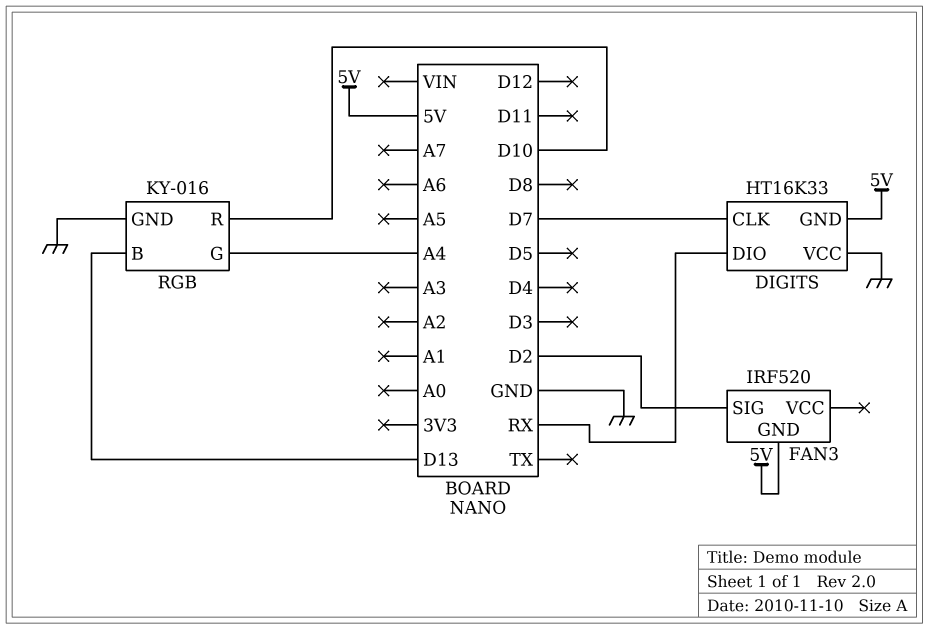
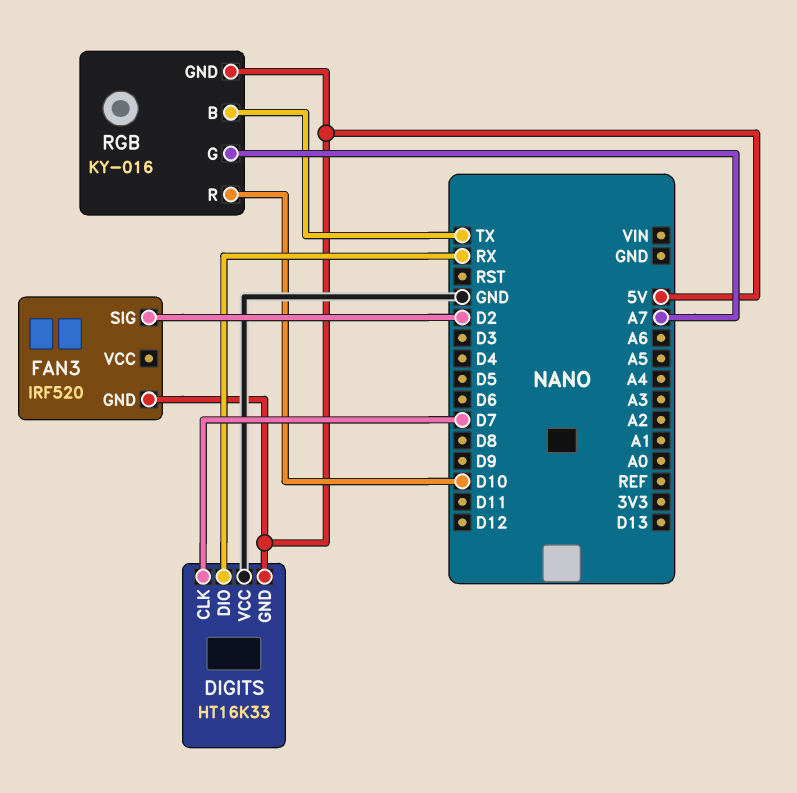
RGB pin B: D13 -> TX
RGB pin G: A4 -> A7
RGB pin GND: GND -> 5V

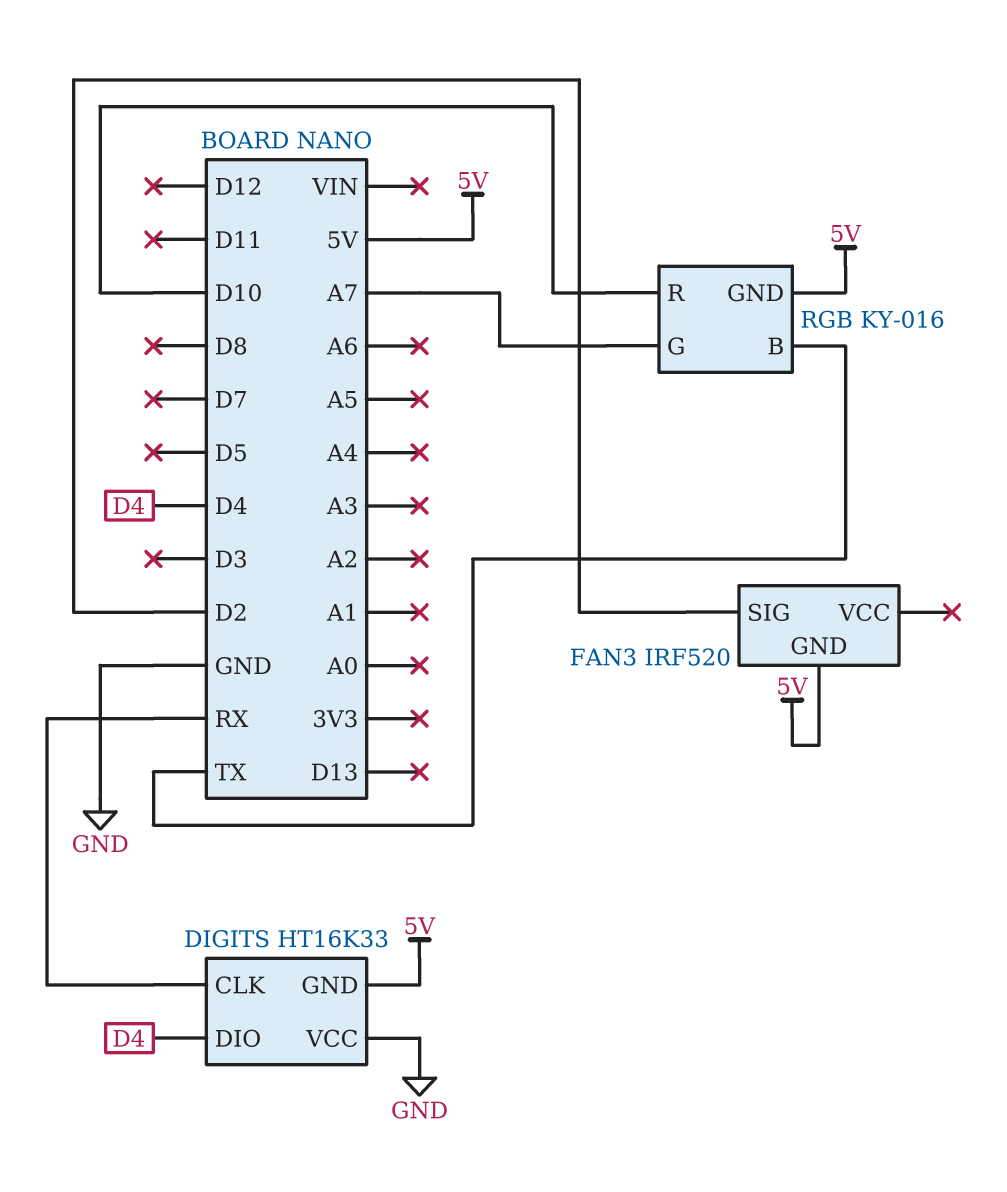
DIGITS pin CLK: D7 -> RX
DIGITS pin DIO: RX -> D4

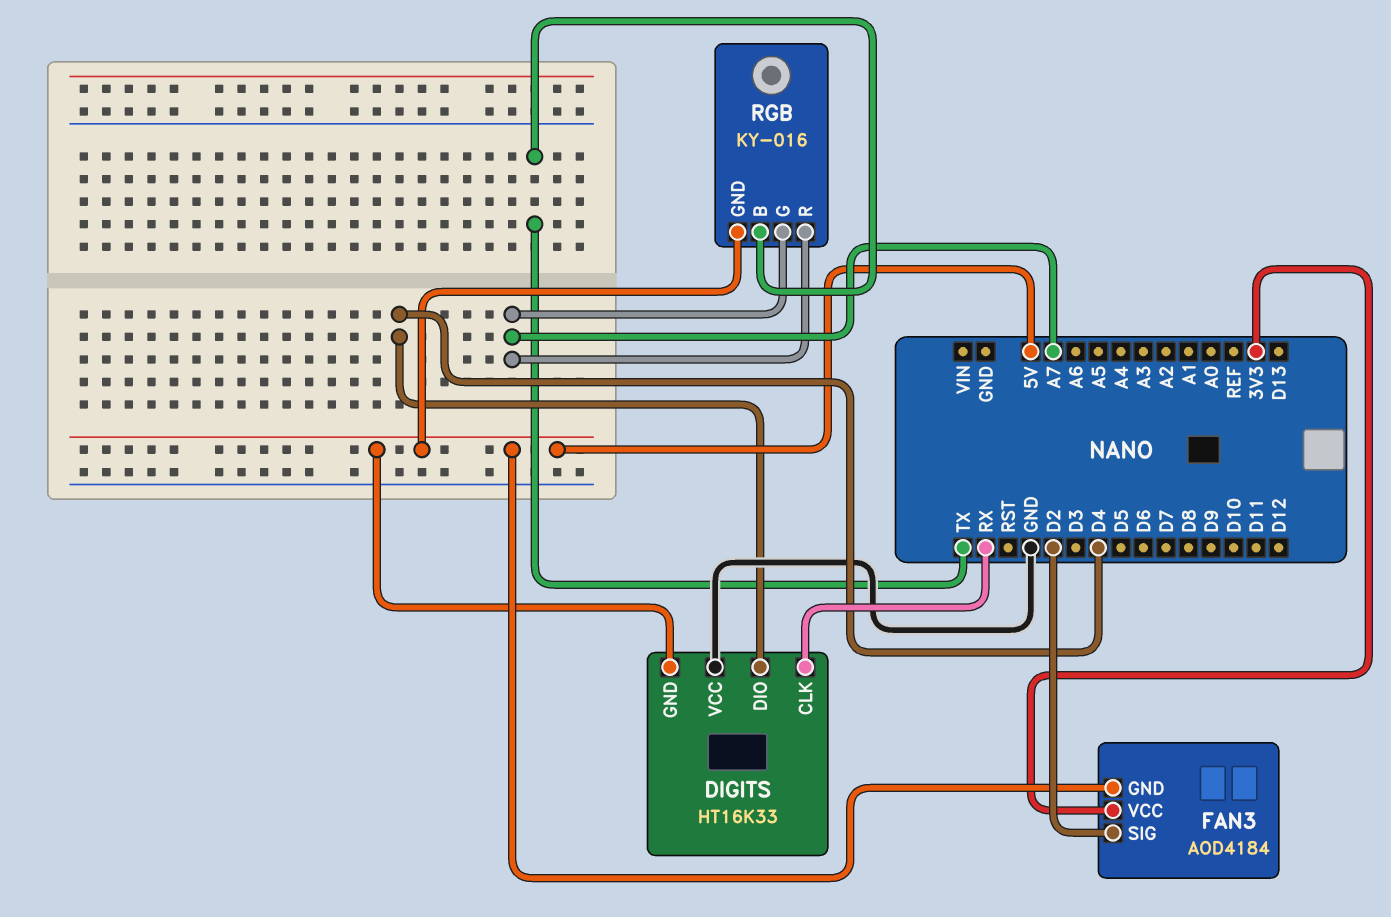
FAN3: IRF520 -> AOD4184
FAN3 pin VCC: none -> 3V3
RGB pin R: D10 -> A7

